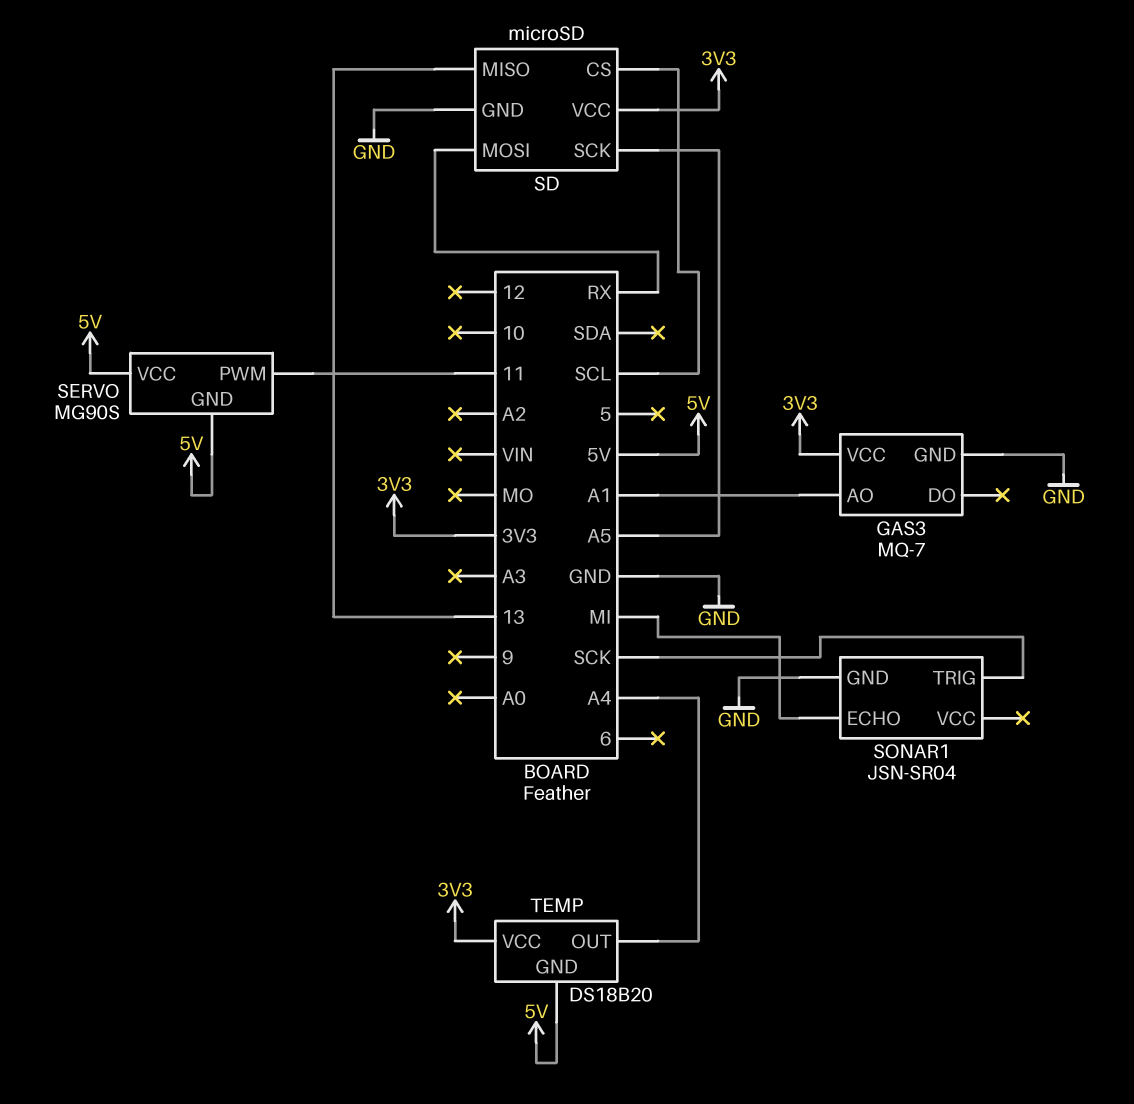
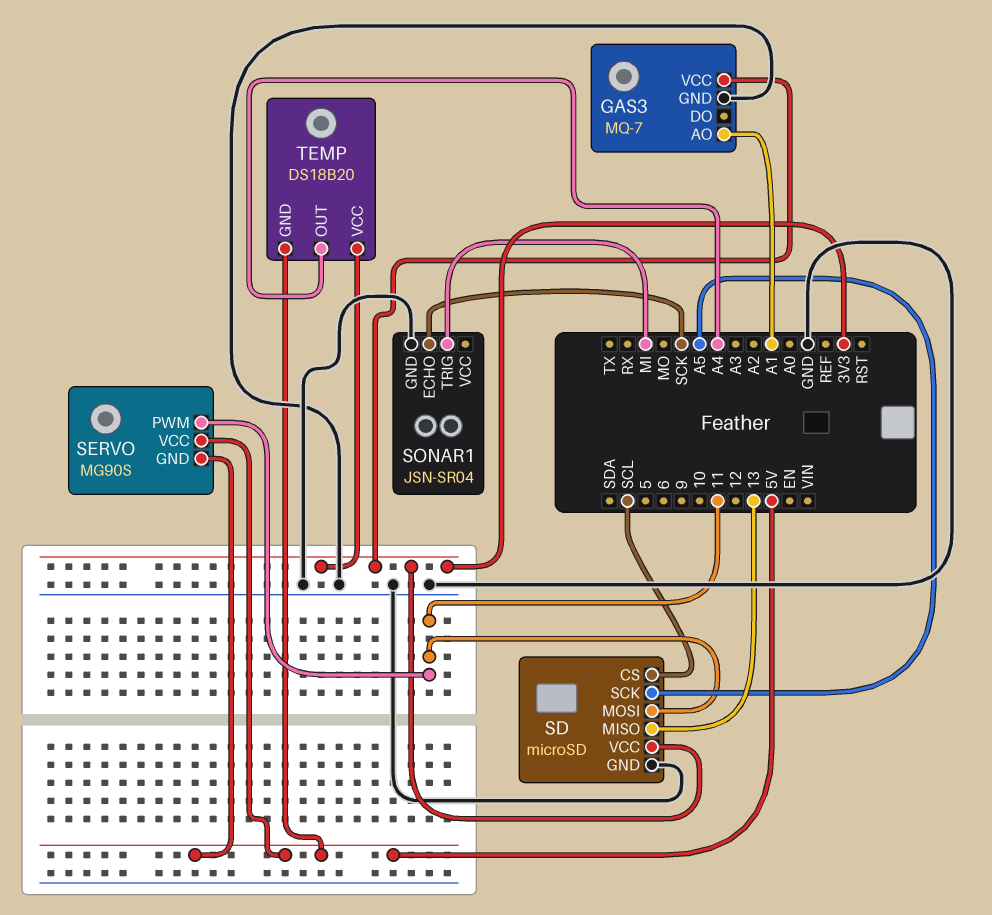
SD pin MOSI: RX -> 11
SONAR1 pin ECHO: MI -> SCK
SONAR1 pin TRIG: SCK -> MI

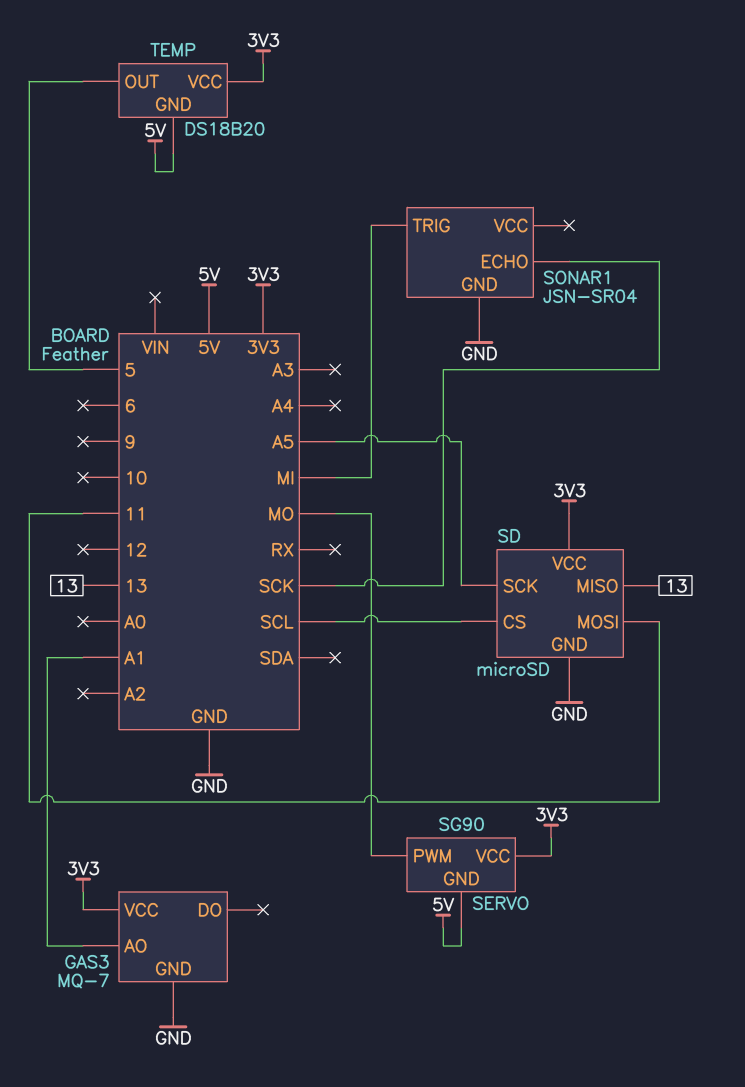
SERVO: MG90S -> SG90
SERVO pin PWM: 11 -> MO
SERVO pin VCC: 5V -> 3V3
TEMP pin OUT: A4 -> 5

